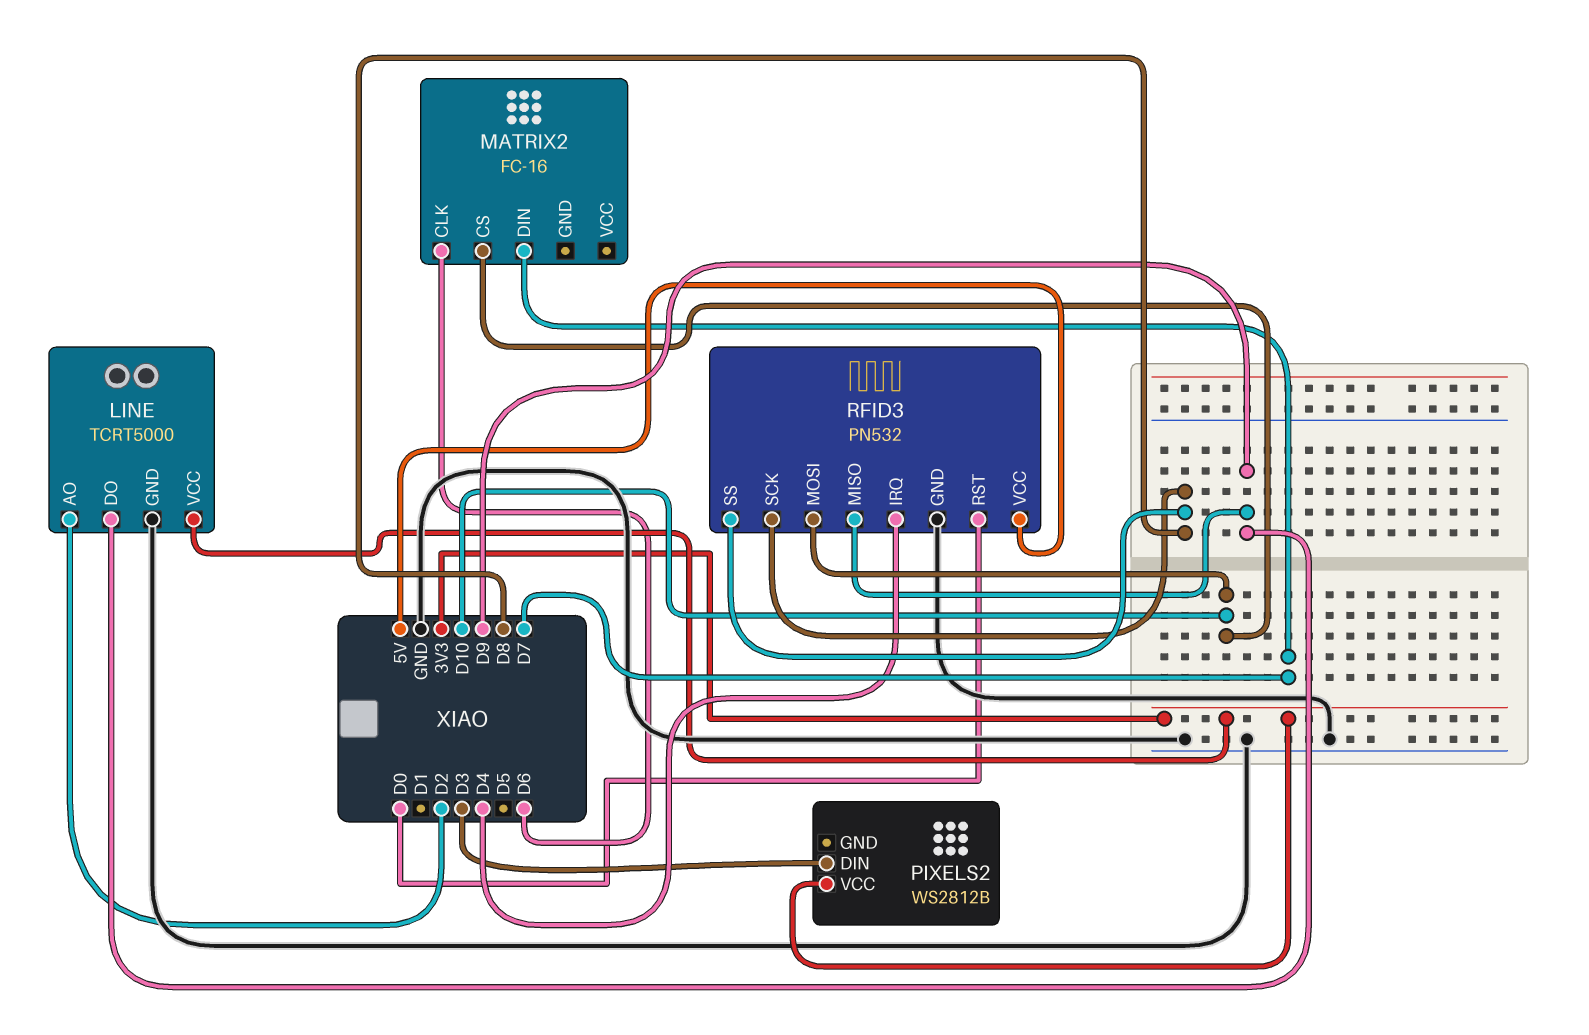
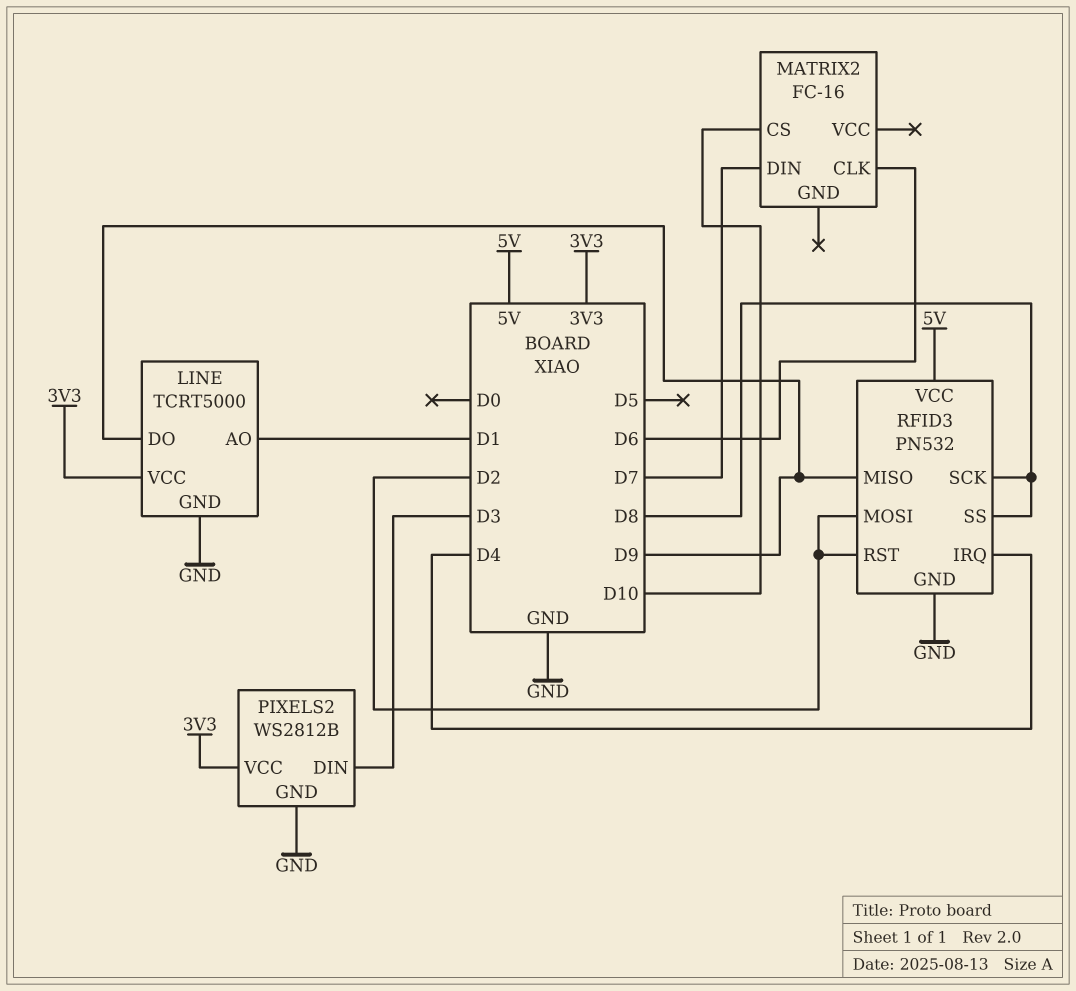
LINE pin AO: D2 -> D1
PIXELS2 pin GND: none -> GND
RFID3 pin MOSI: D10 -> D2
RFID3 pin RST: D0 -> D2

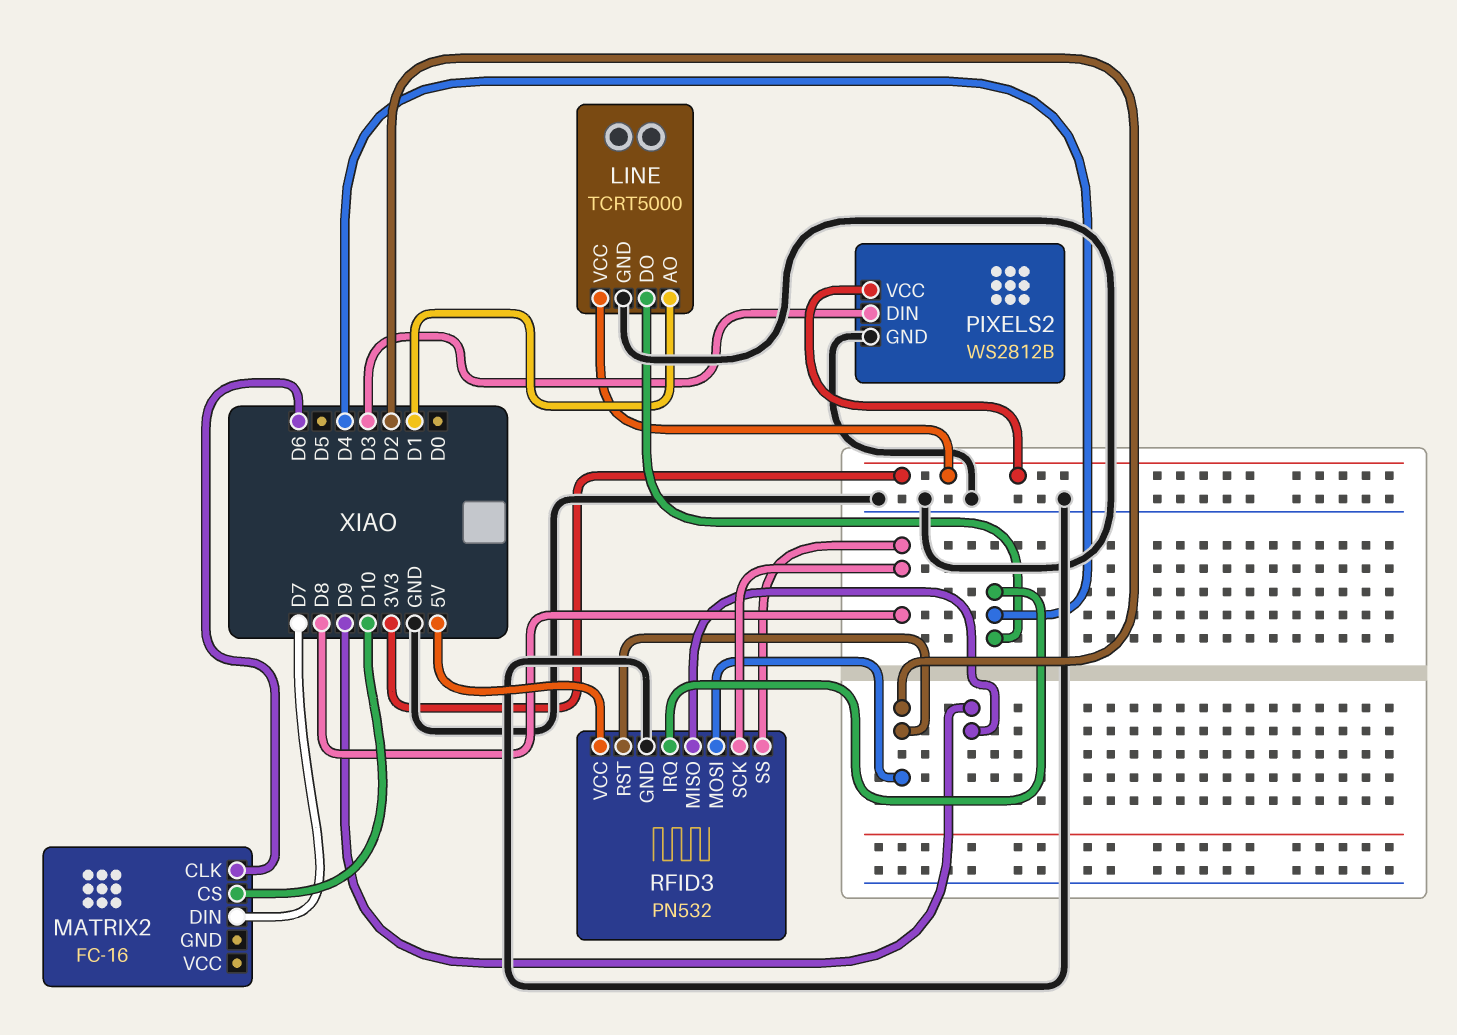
LINE pin DO: D9 -> D4

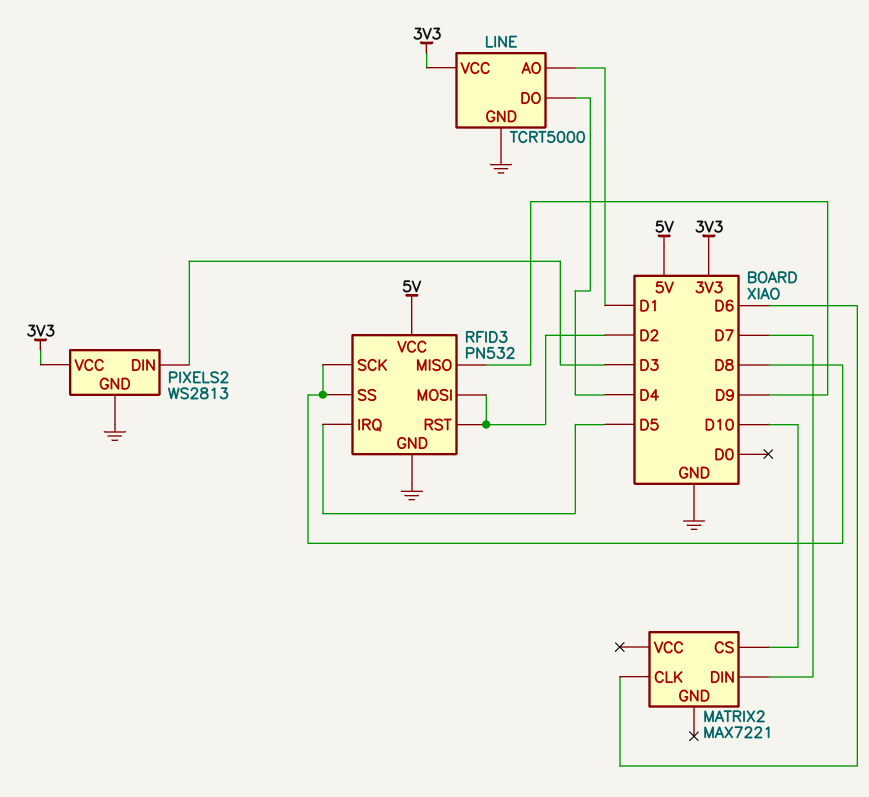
MATRIX2: FC-16 -> MAX7221
PIXELS2: WS2812B -> WS2813
RFID3 pin IRQ: D4 -> D5

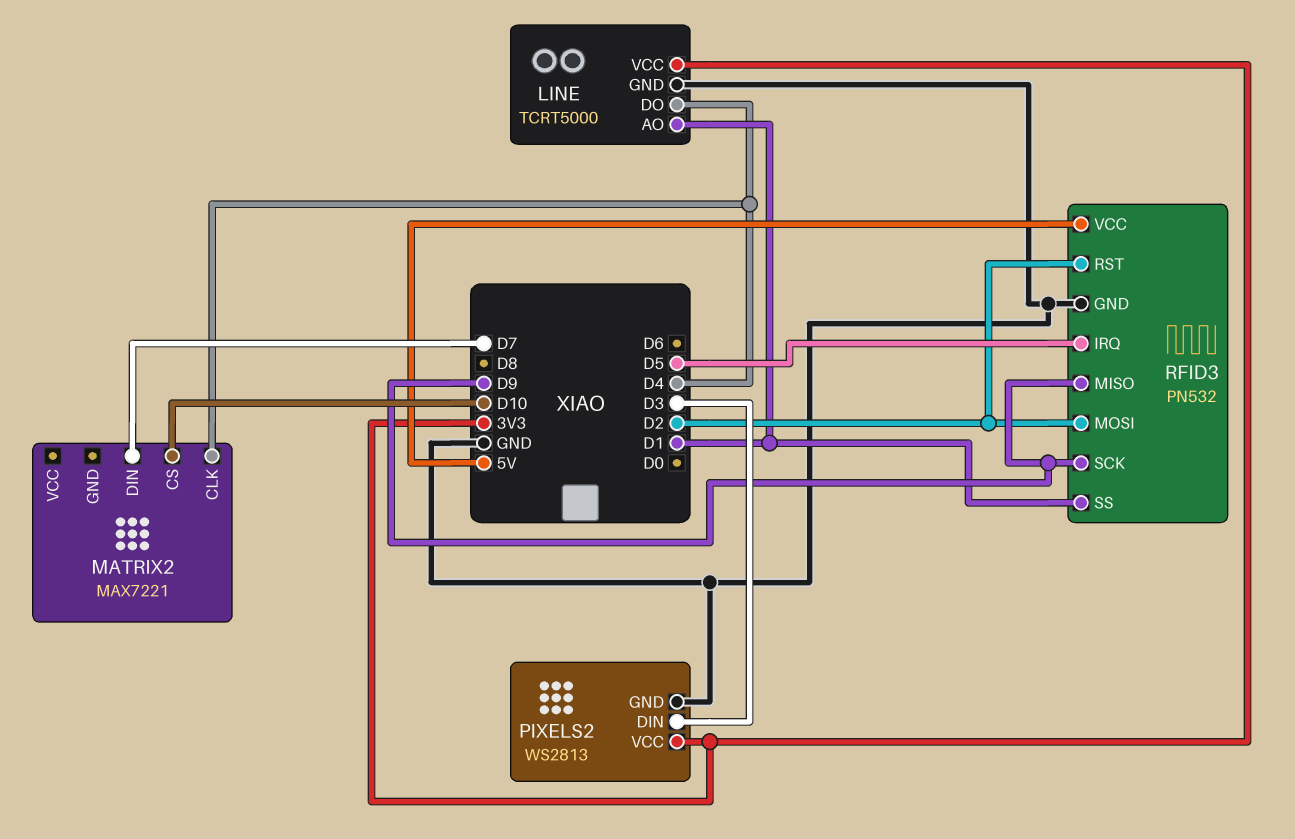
MATRIX2 pin CLK: D6 -> D4
RFID3 pin SCK: D8 -> D9
RFID3 pin SS: D8 -> D1

